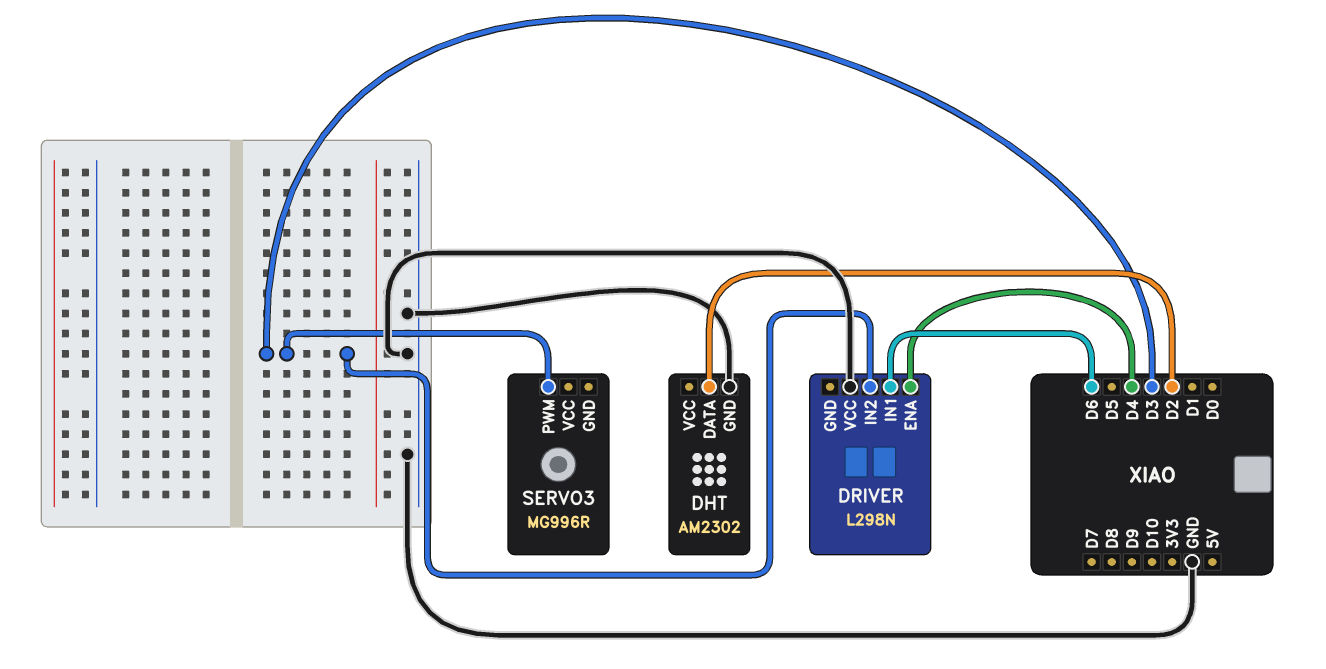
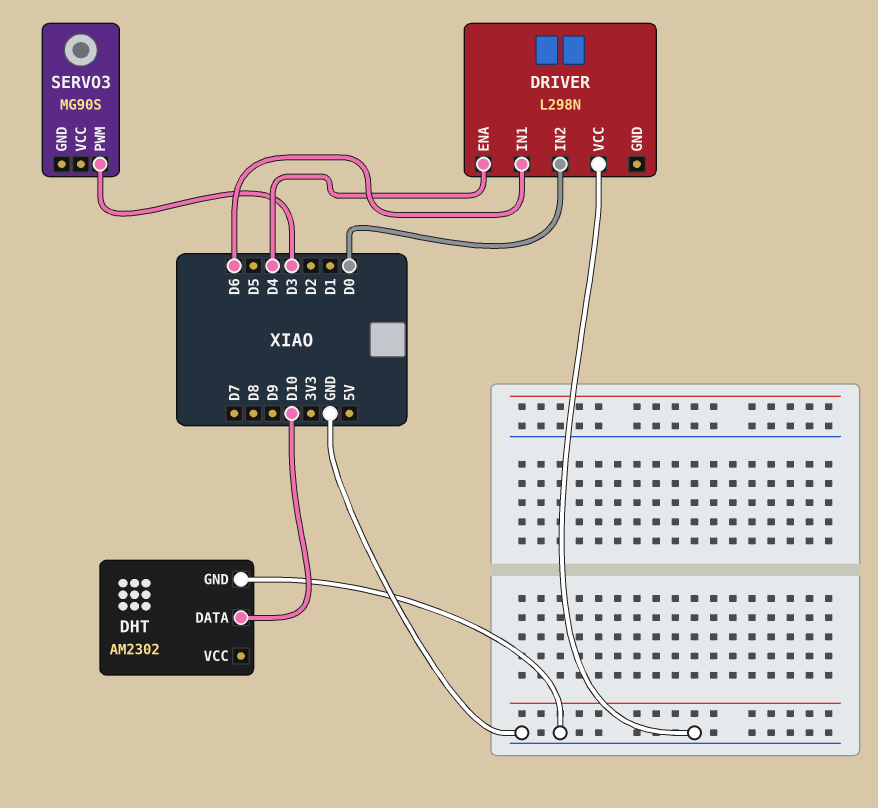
DHT pin DATA: D2 -> D10
DRIVER pin IN2: D3 -> D0
SERVO3: MG996R -> MG90S

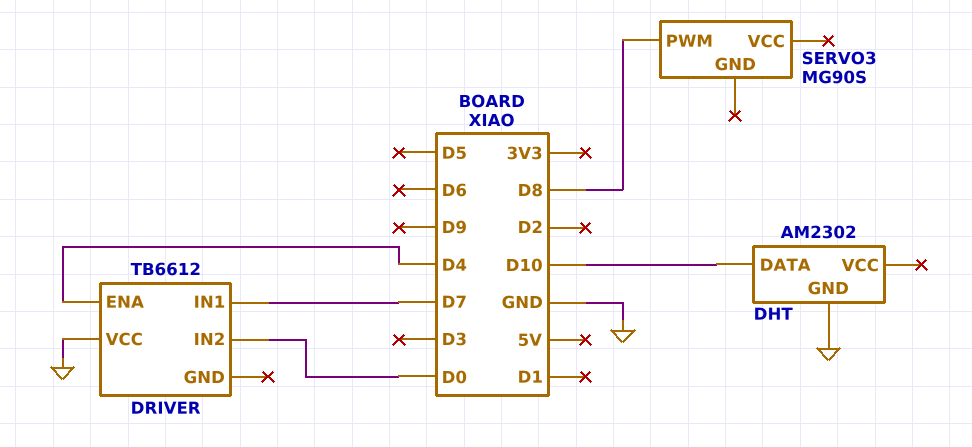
DRIVER: L298N -> TB6612
DRIVER pin IN1: D6 -> D7
SERVO3 pin PWM: D3 -> D8

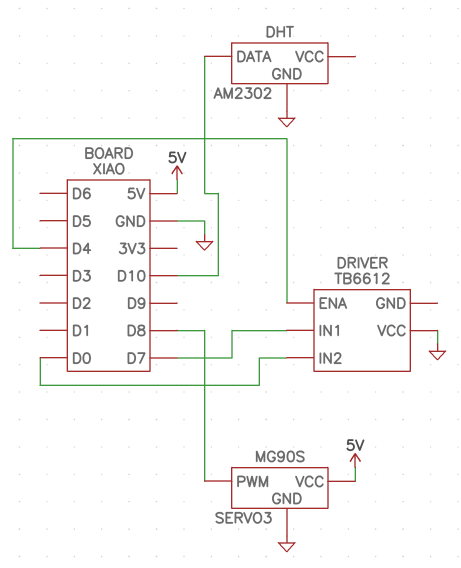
SERVO3 pin GND: none -> GND
SERVO3 pin VCC: none -> 5V

